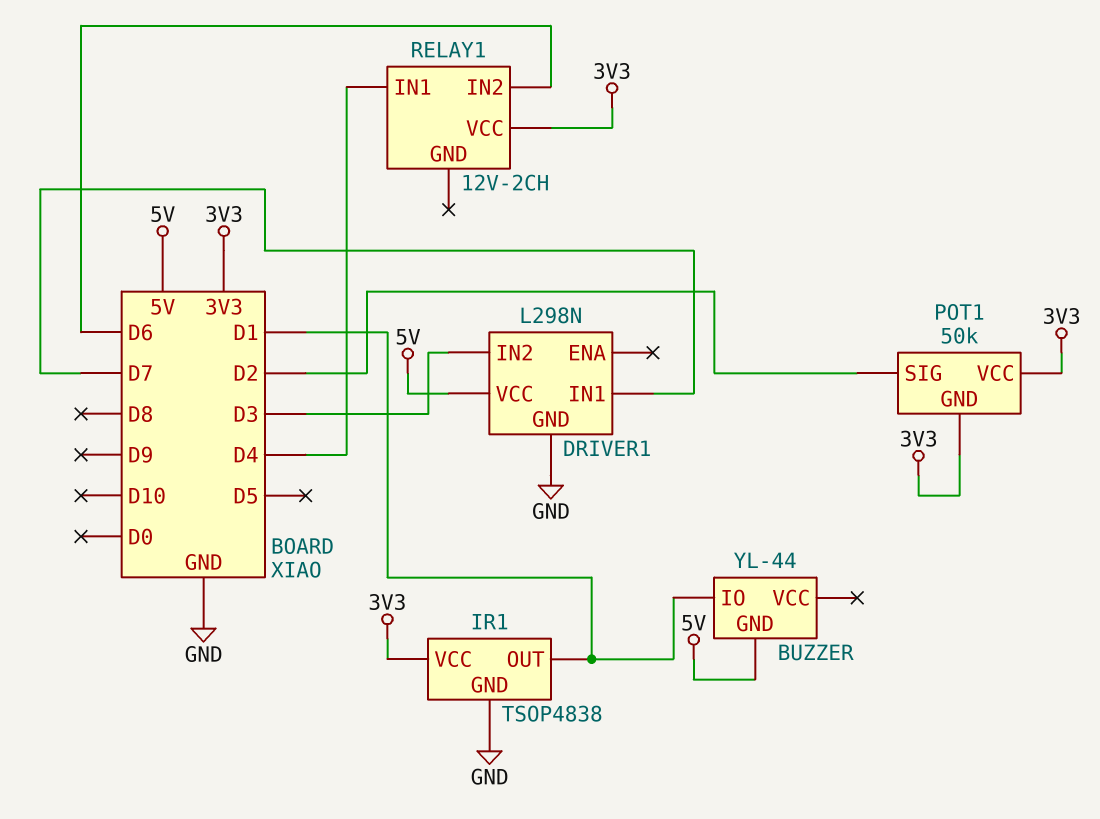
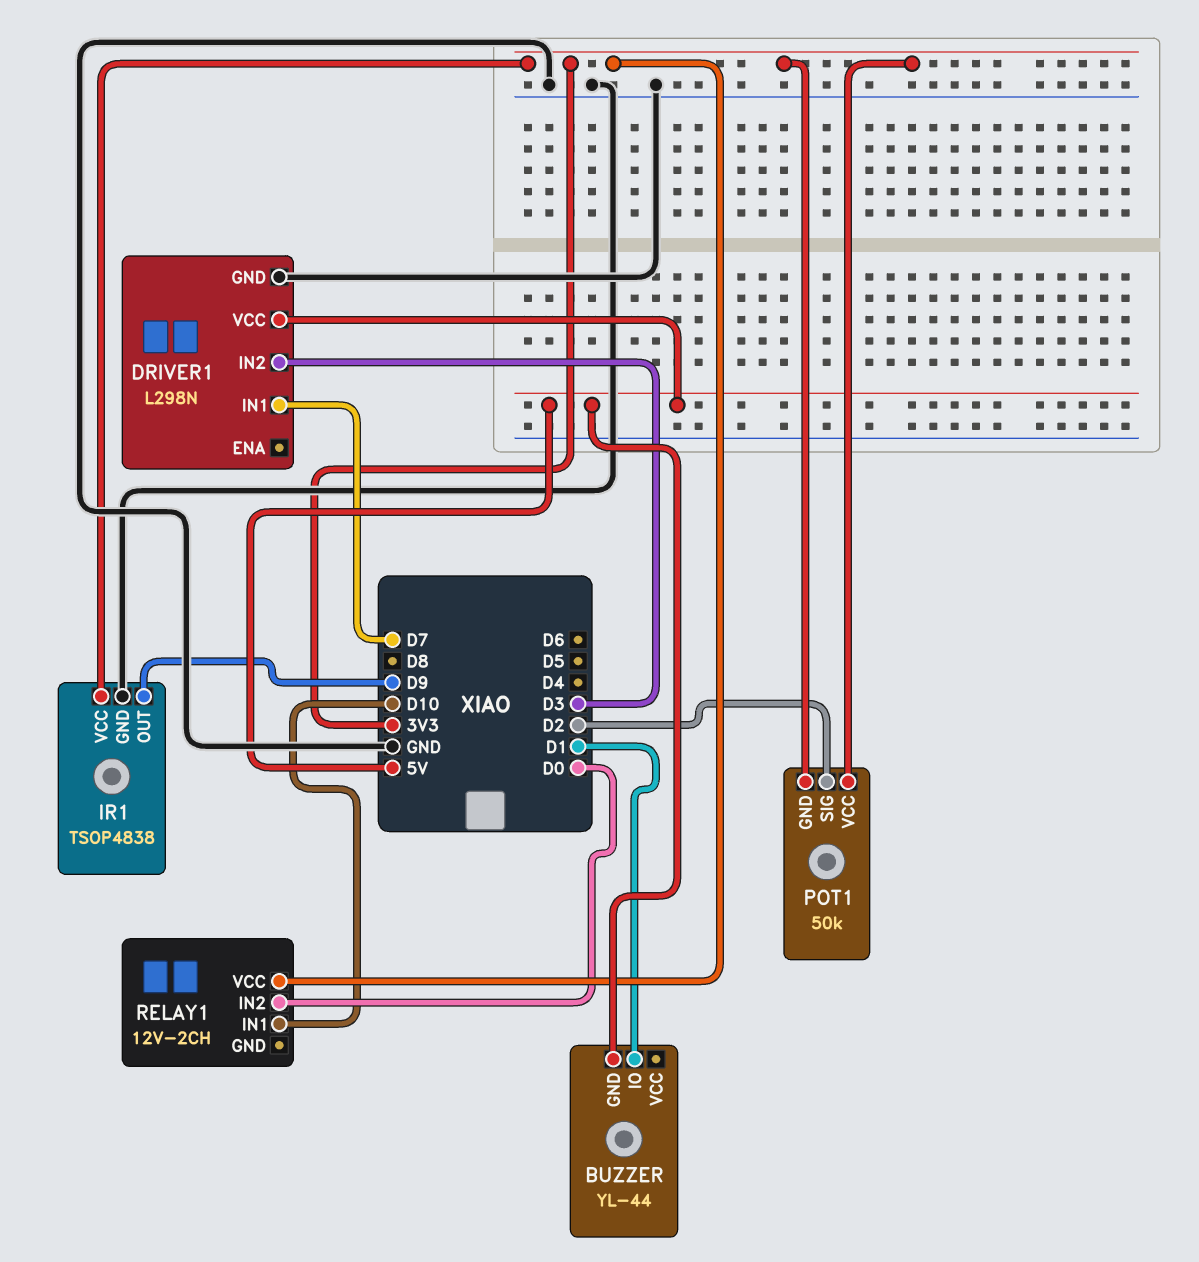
IR1 pin OUT: D1 -> D9
RELAY1 pin IN1: D4 -> D10
RELAY1 pin IN2: D6 -> D0

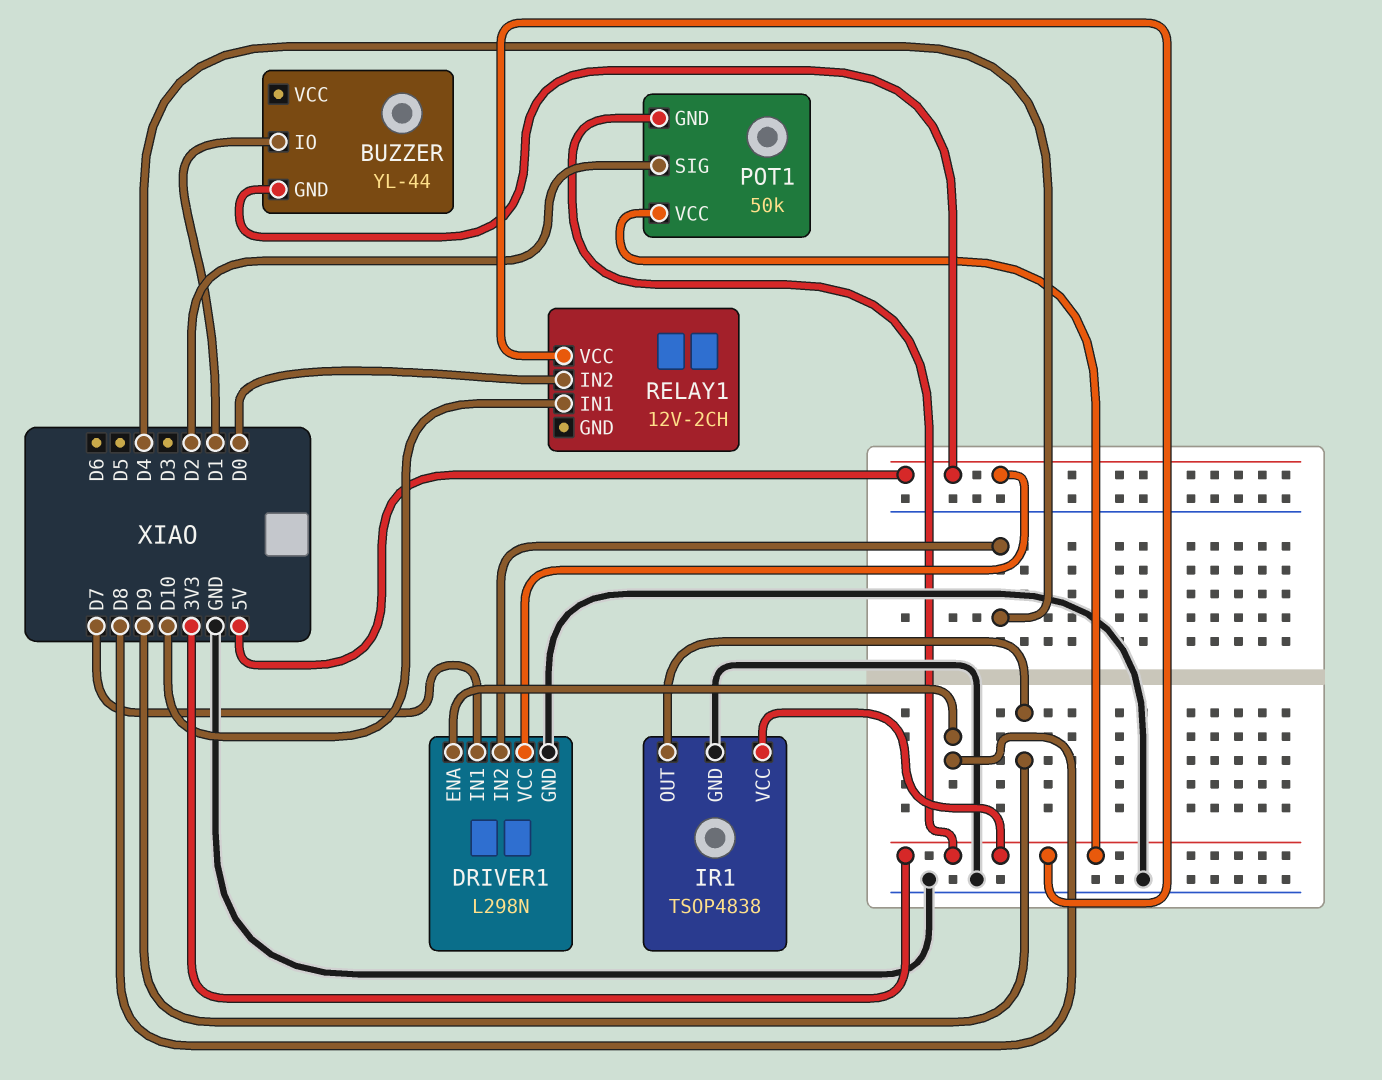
DRIVER1 pin ENA: none -> D8
DRIVER1 pin IN2: D3 -> D4

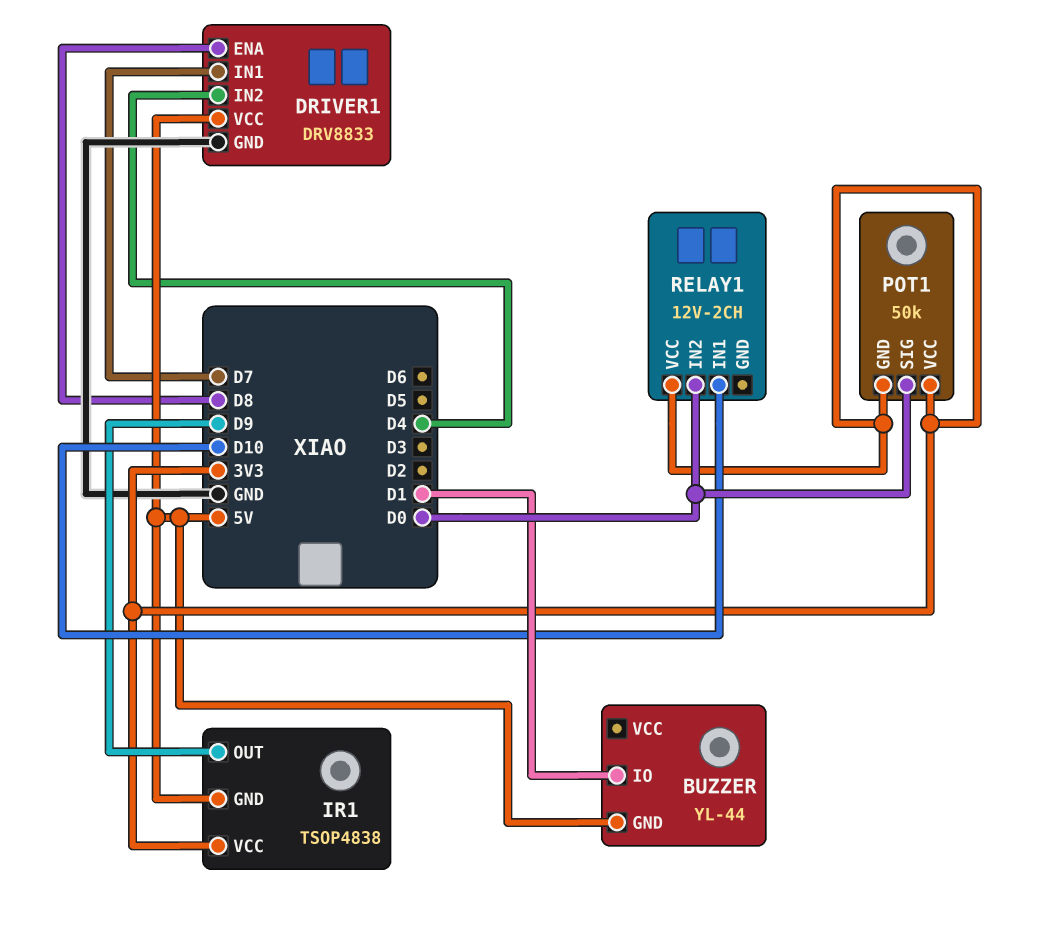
DRIVER1: L298N -> DRV8833
IR1 pin GND: GND -> 5V
POT1 pin SIG: D2 -> D0

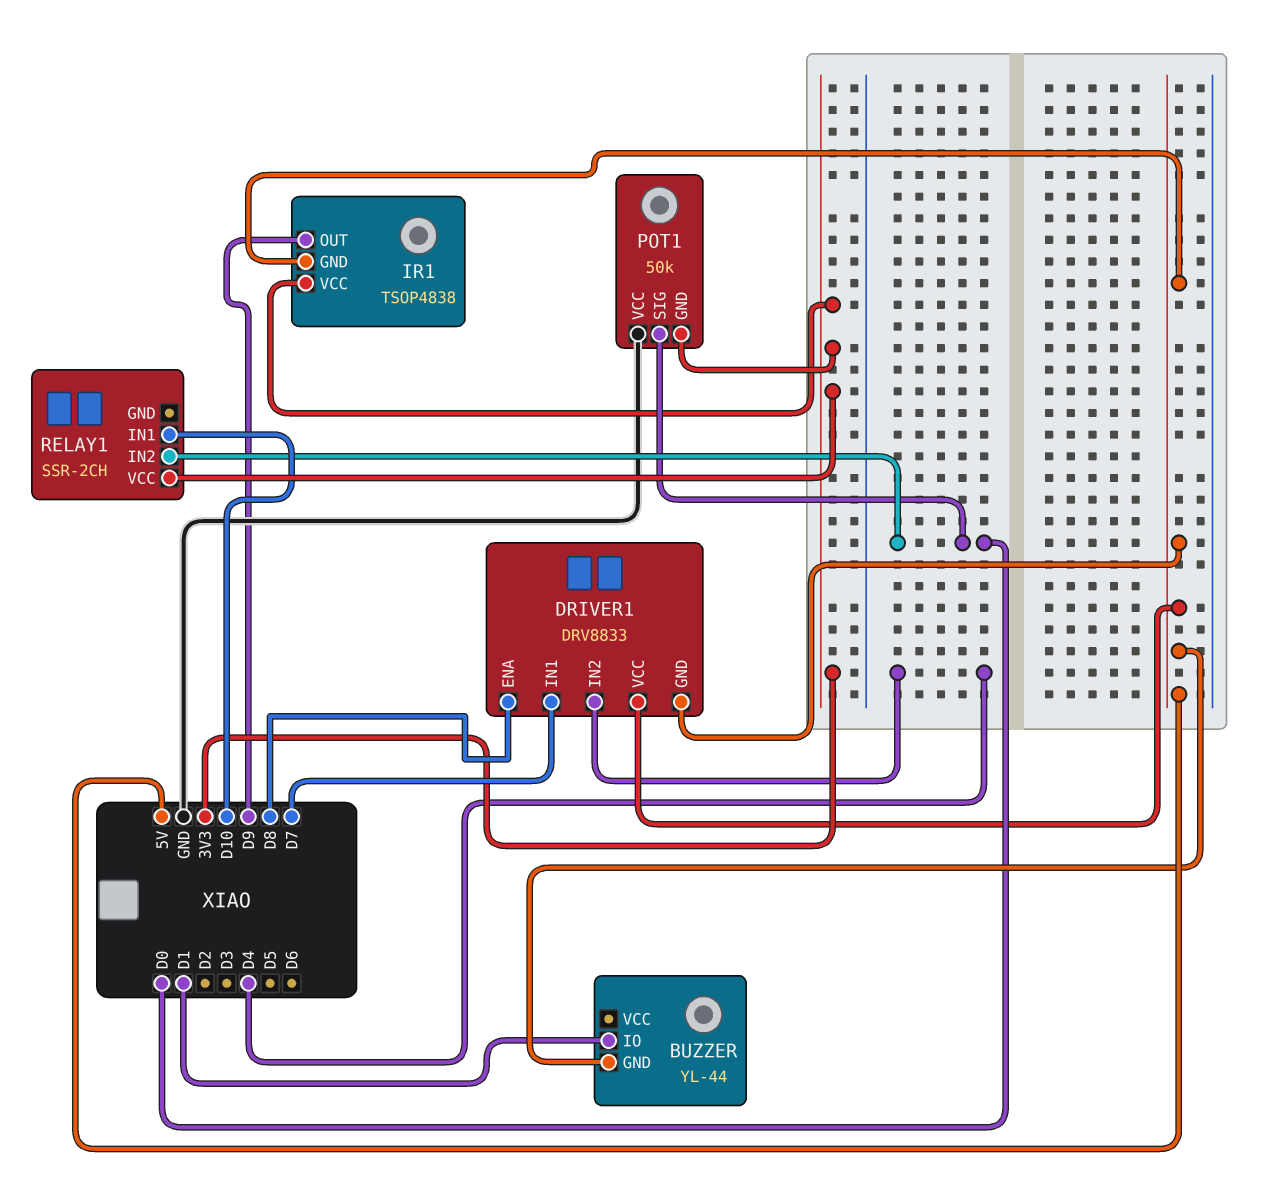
DRIVER1 pin GND: GND -> 5V
POT1 pin VCC: 3V3 -> GND
RELAY1: 12V-2CH -> SSR-2CH

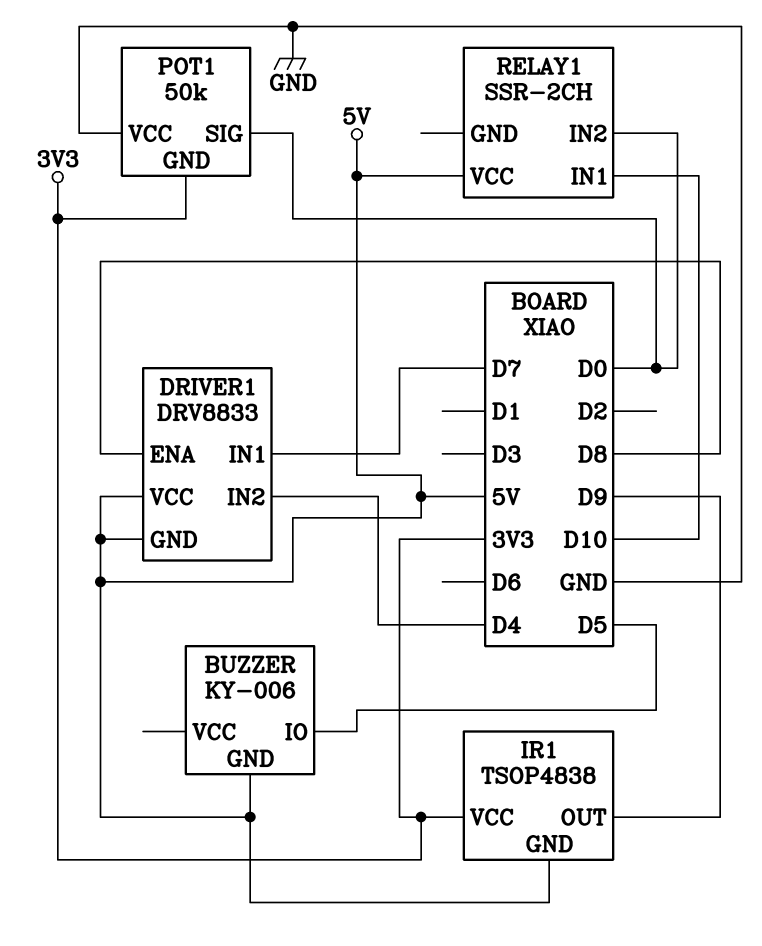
BUZZER: YL-44 -> KY-006
BUZZER pin IO: D1 -> D5
RELAY1 pin VCC: 3V3 -> 5V

